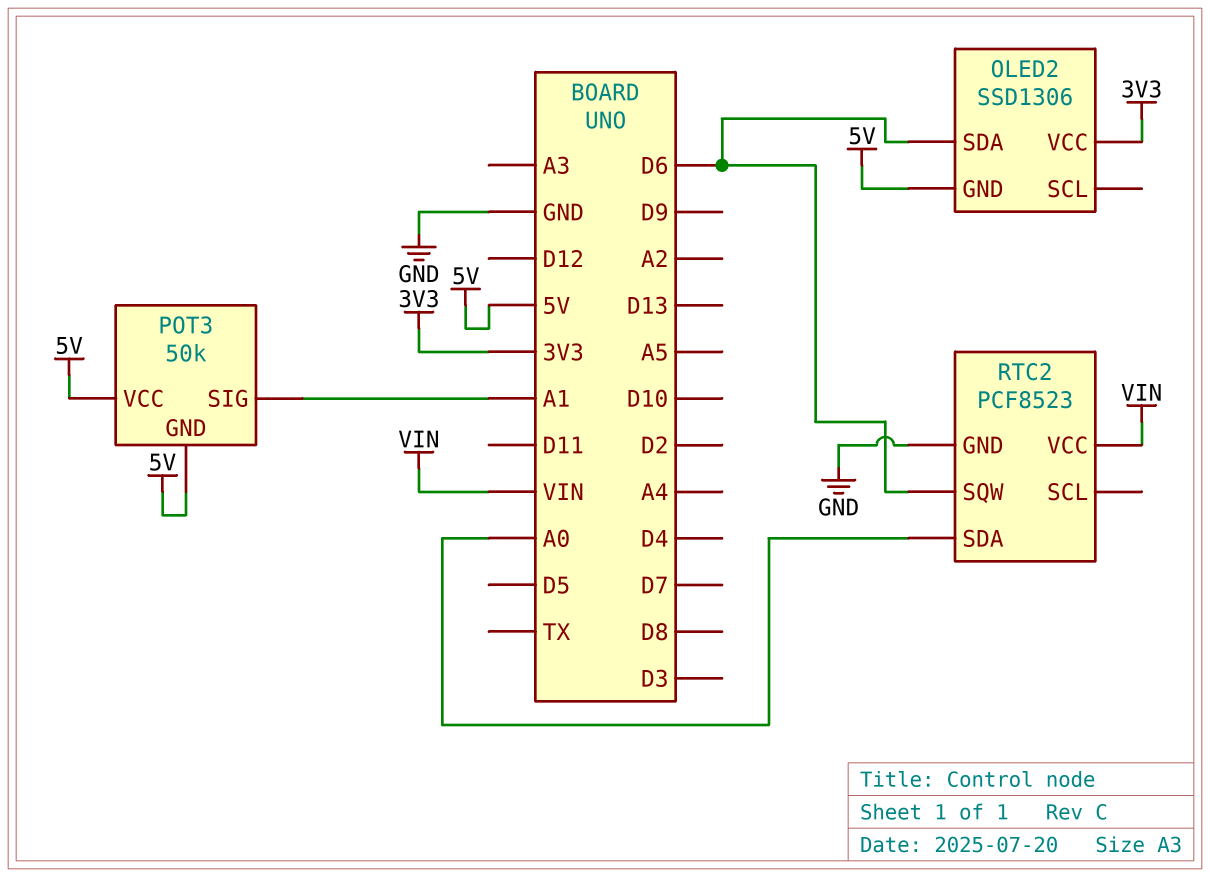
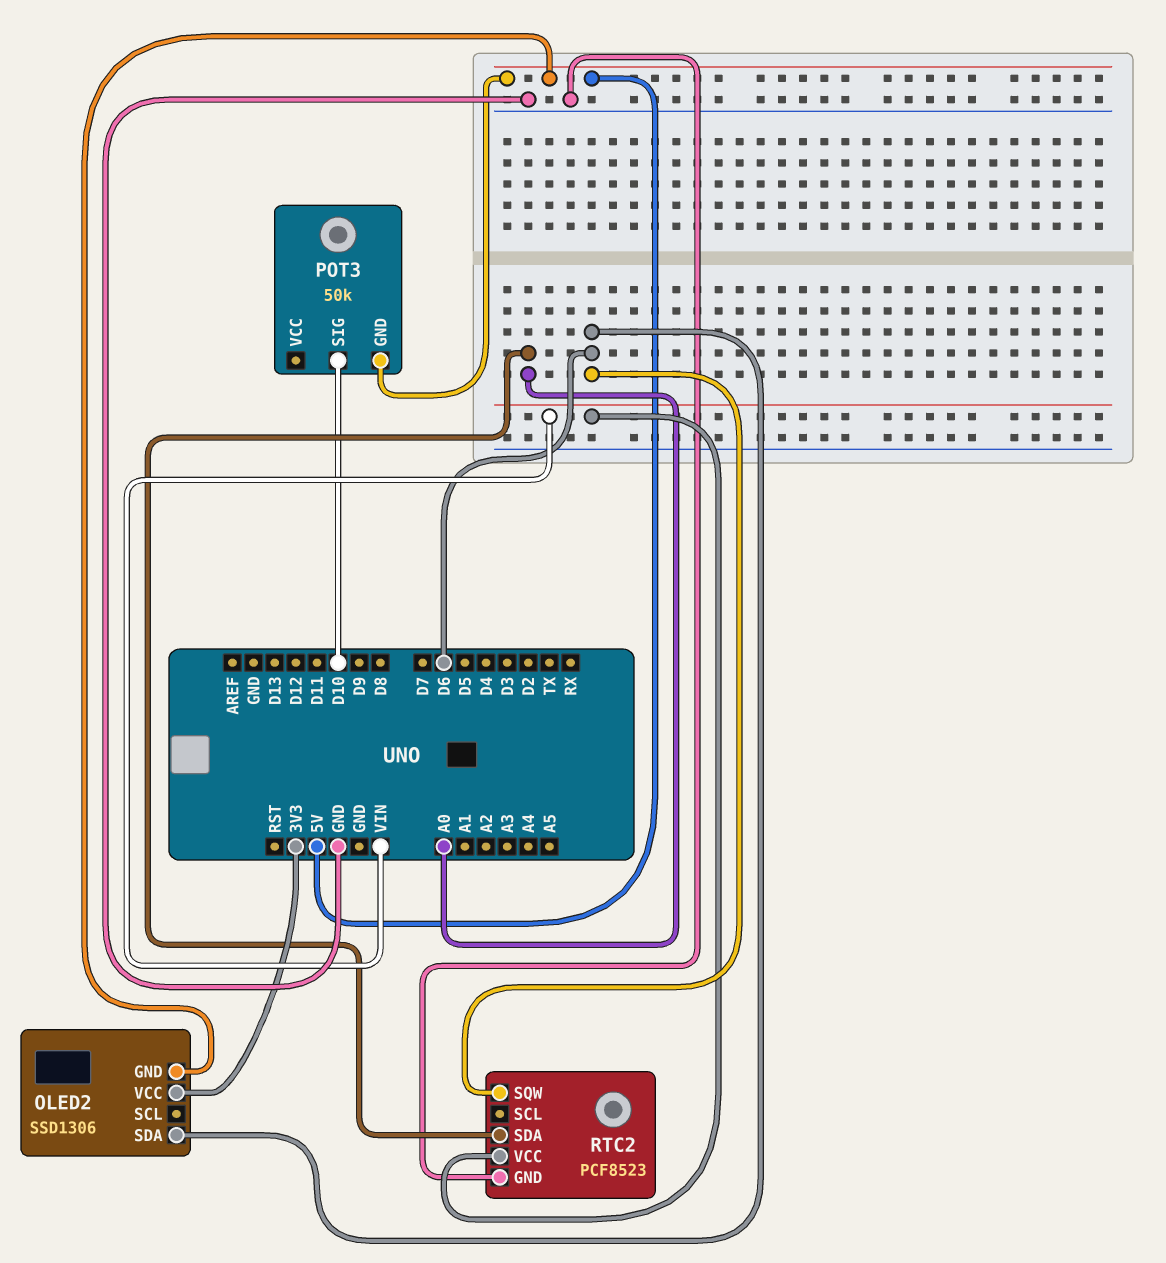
POT3 pin SIG: A1 -> D10
POT3 pin VCC: 5V -> none

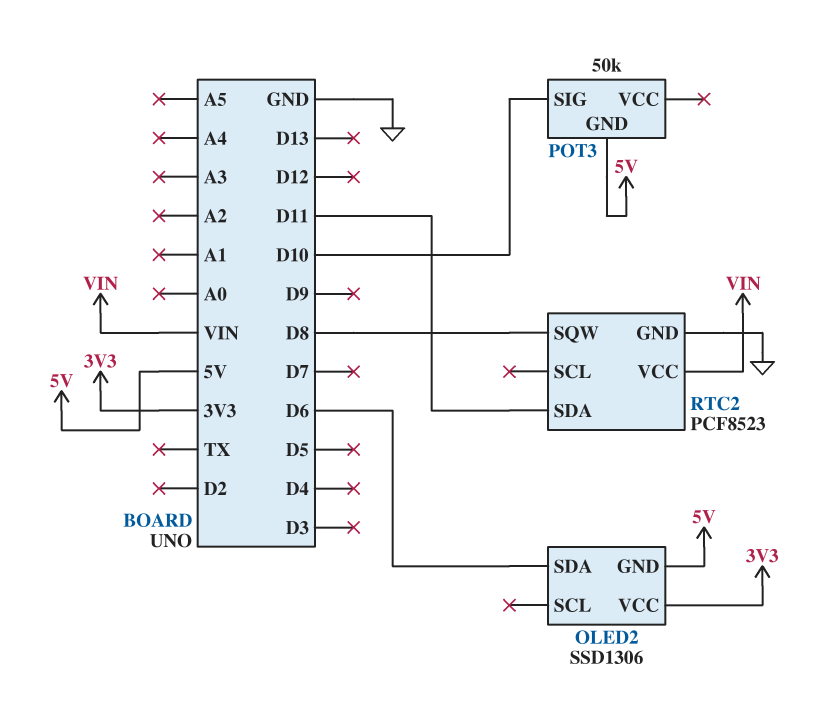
RTC2 pin SDA: A0 -> D11
RTC2 pin SQW: D6 -> D8

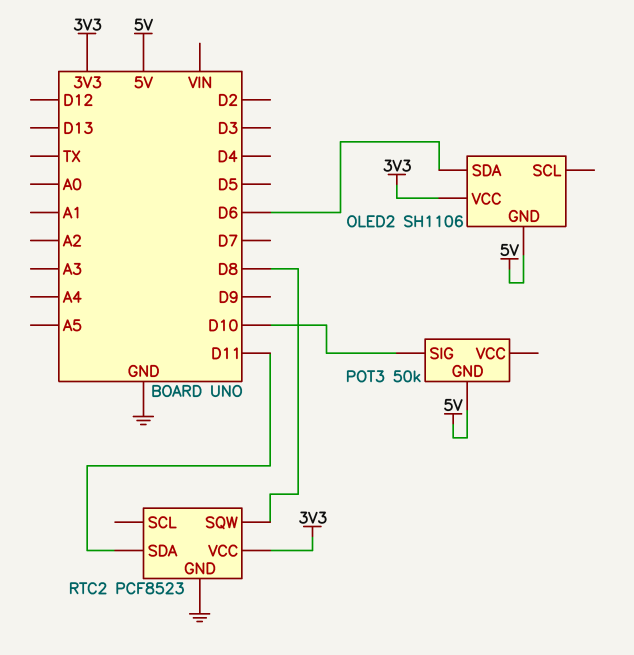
OLED2: SSD1306 -> SH1106
RTC2 pin VCC: VIN -> 3V3

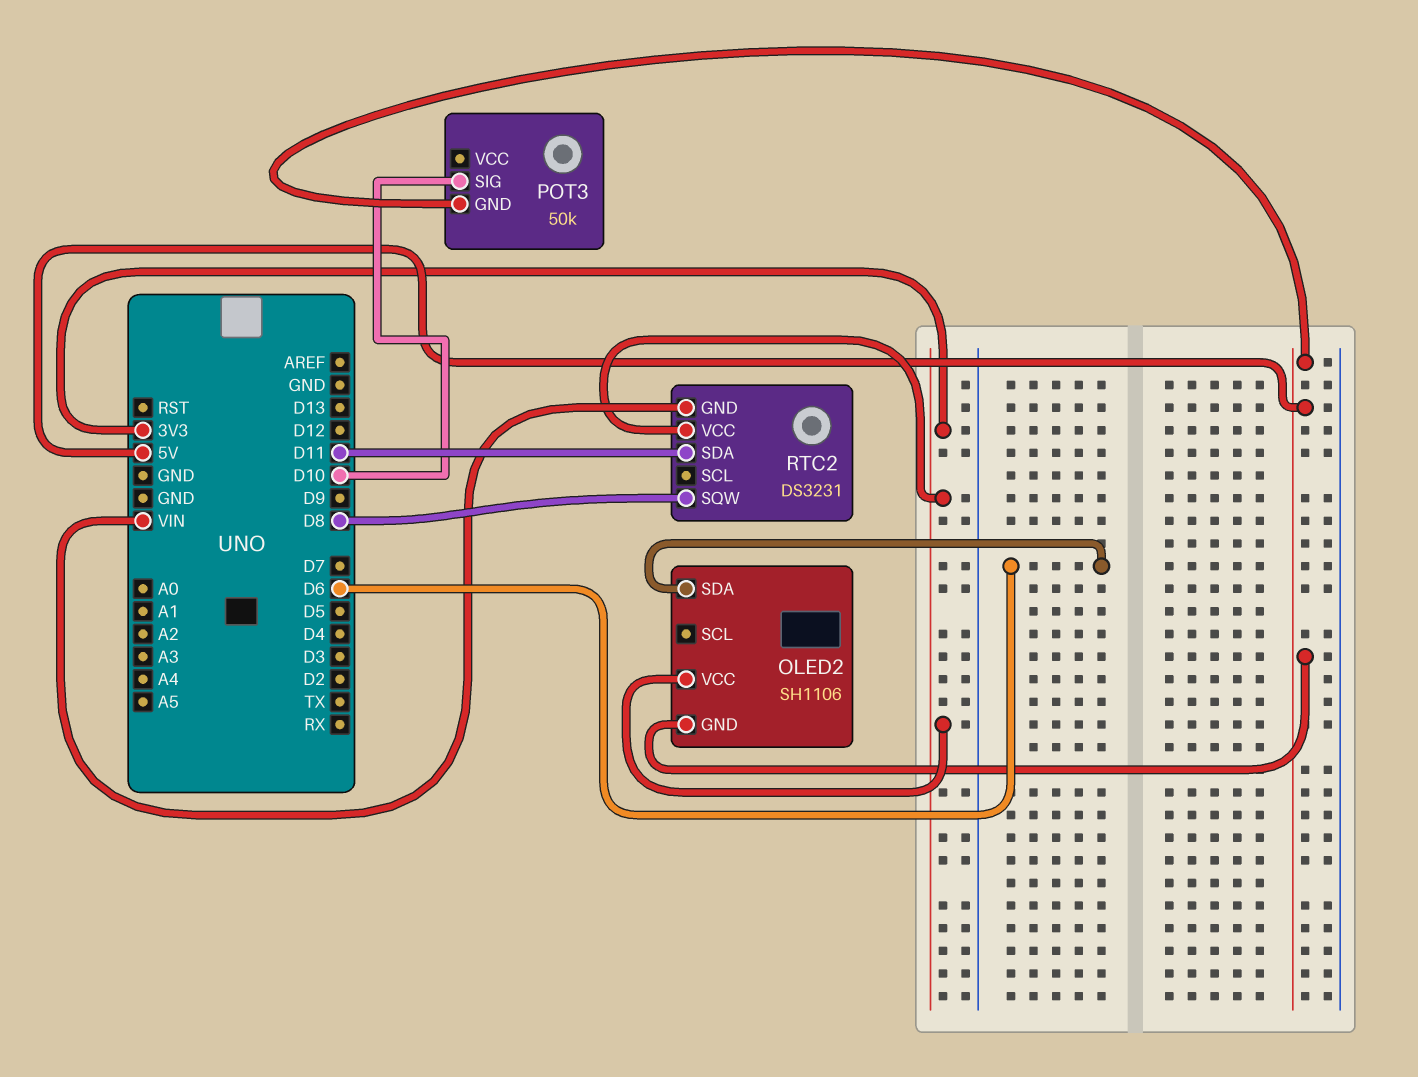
RTC2: PCF8523 -> DS3231
RTC2 pin GND: GND -> VIN

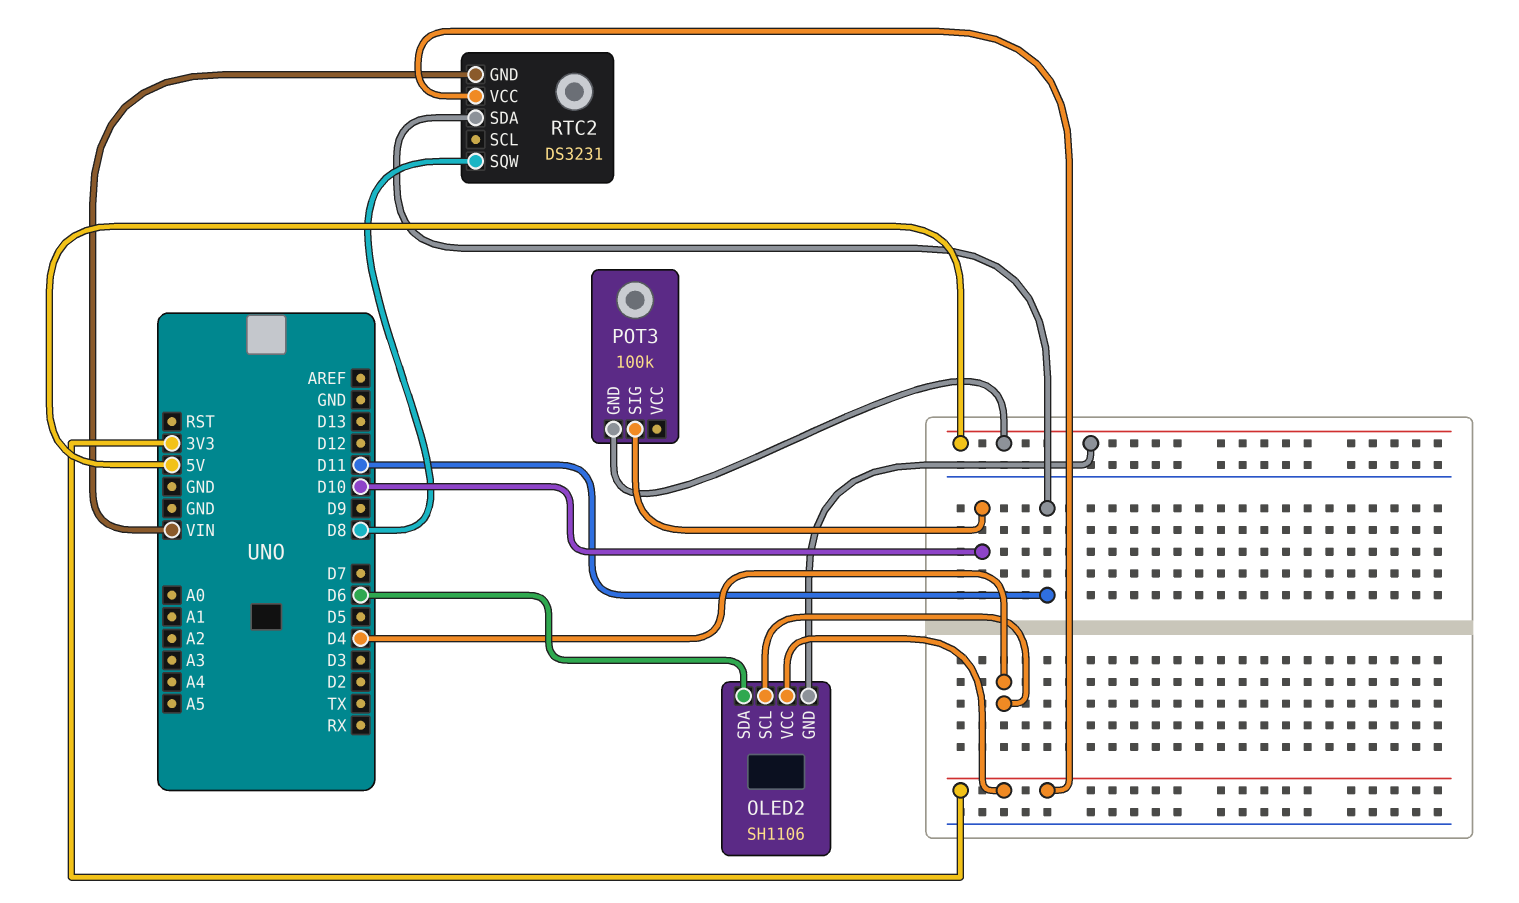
OLED2 pin SCL: none -> D4
POT3: 50k -> 100k

